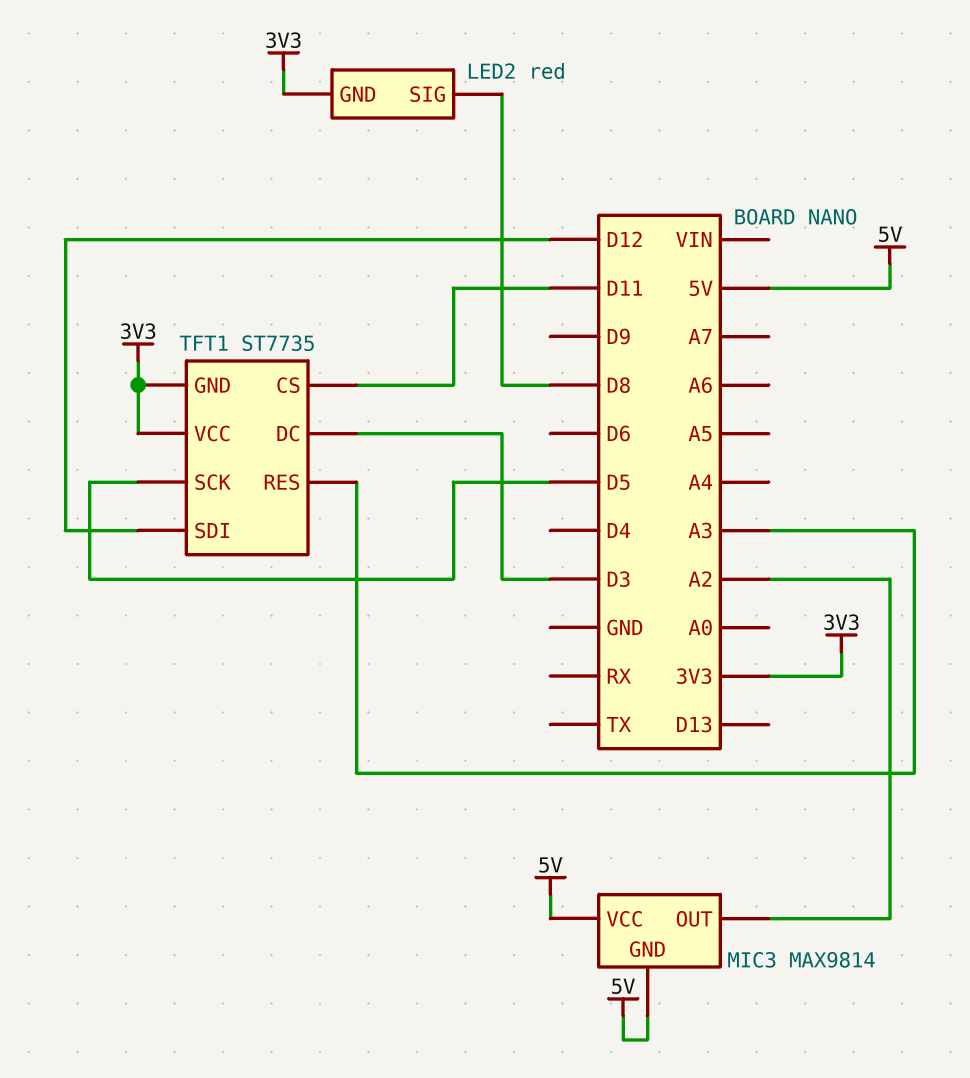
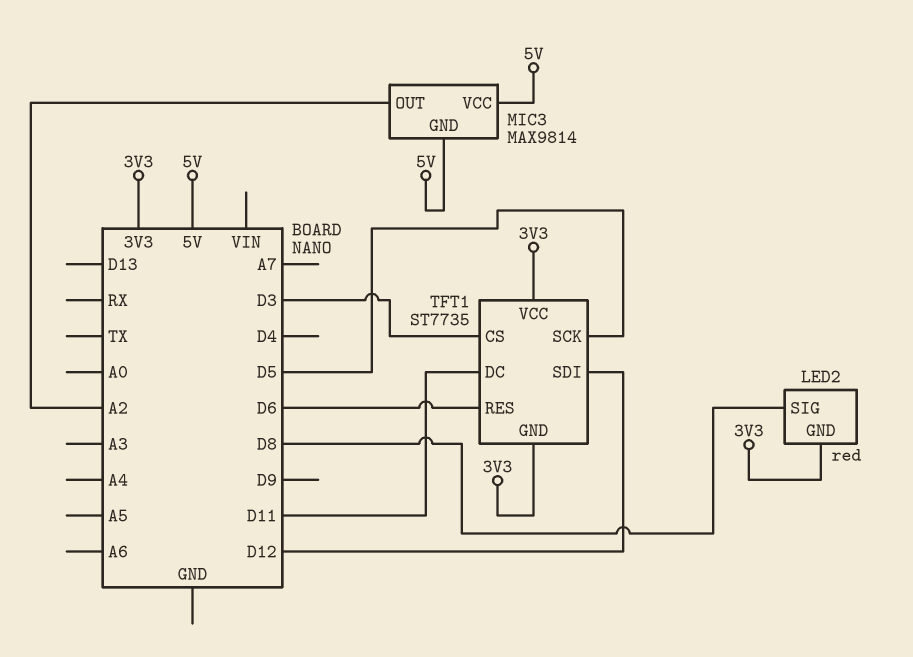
TFT1 pin CS: D11 -> D3
TFT1 pin DC: D3 -> D11
TFT1 pin RES: A3 -> D6

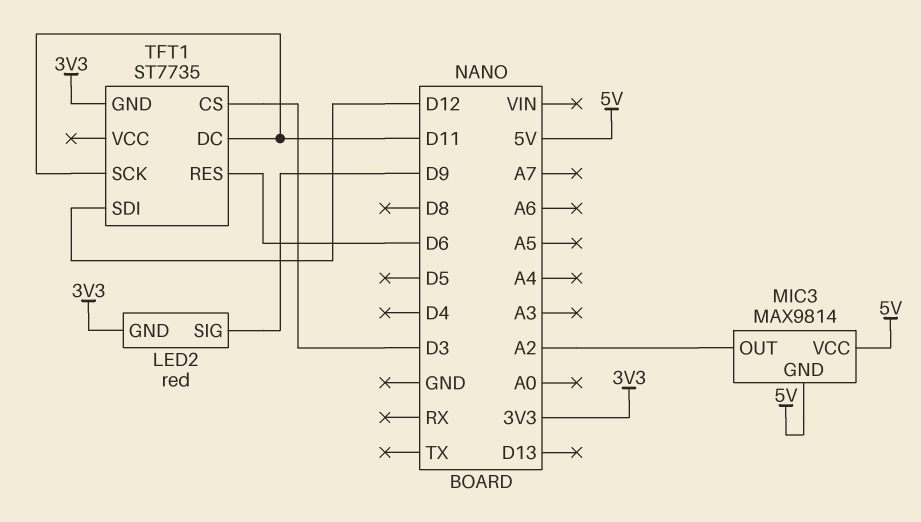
LED2 pin SIG: D8 -> D9
TFT1 pin SCK: D5 -> D11
TFT1 pin VCC: 3V3 -> none

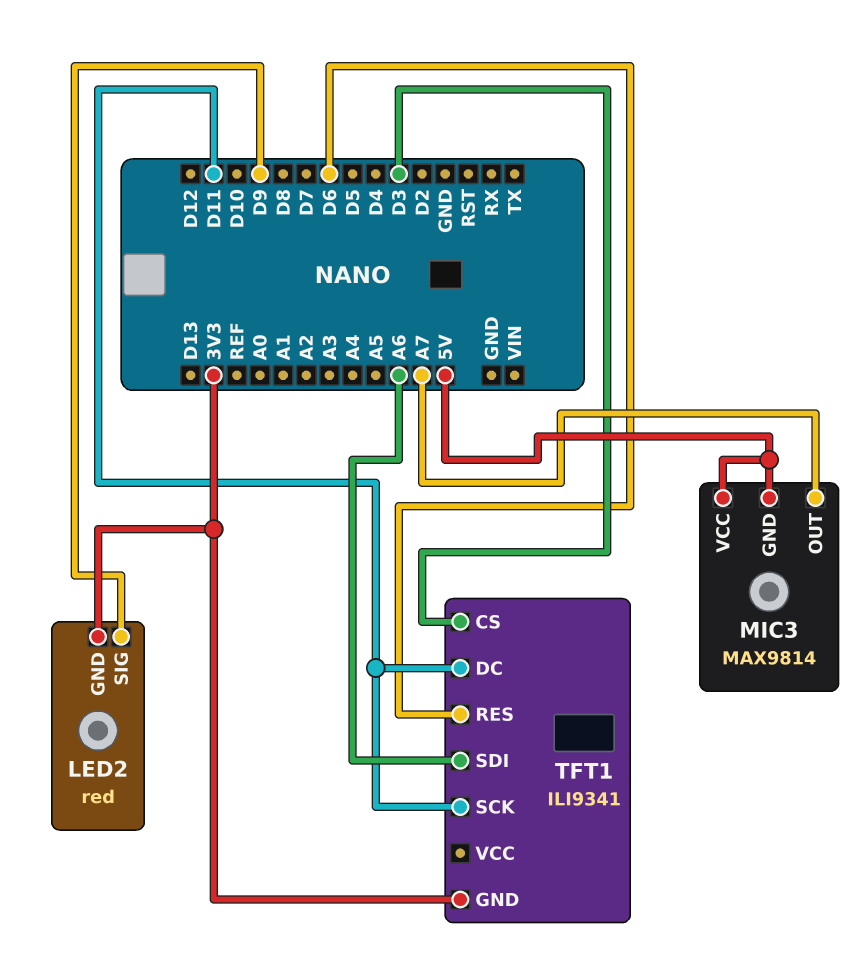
MIC3 pin OUT: A2 -> A7
TFT1: ST7735 -> ILI9341
TFT1 pin SDI: D12 -> A6

